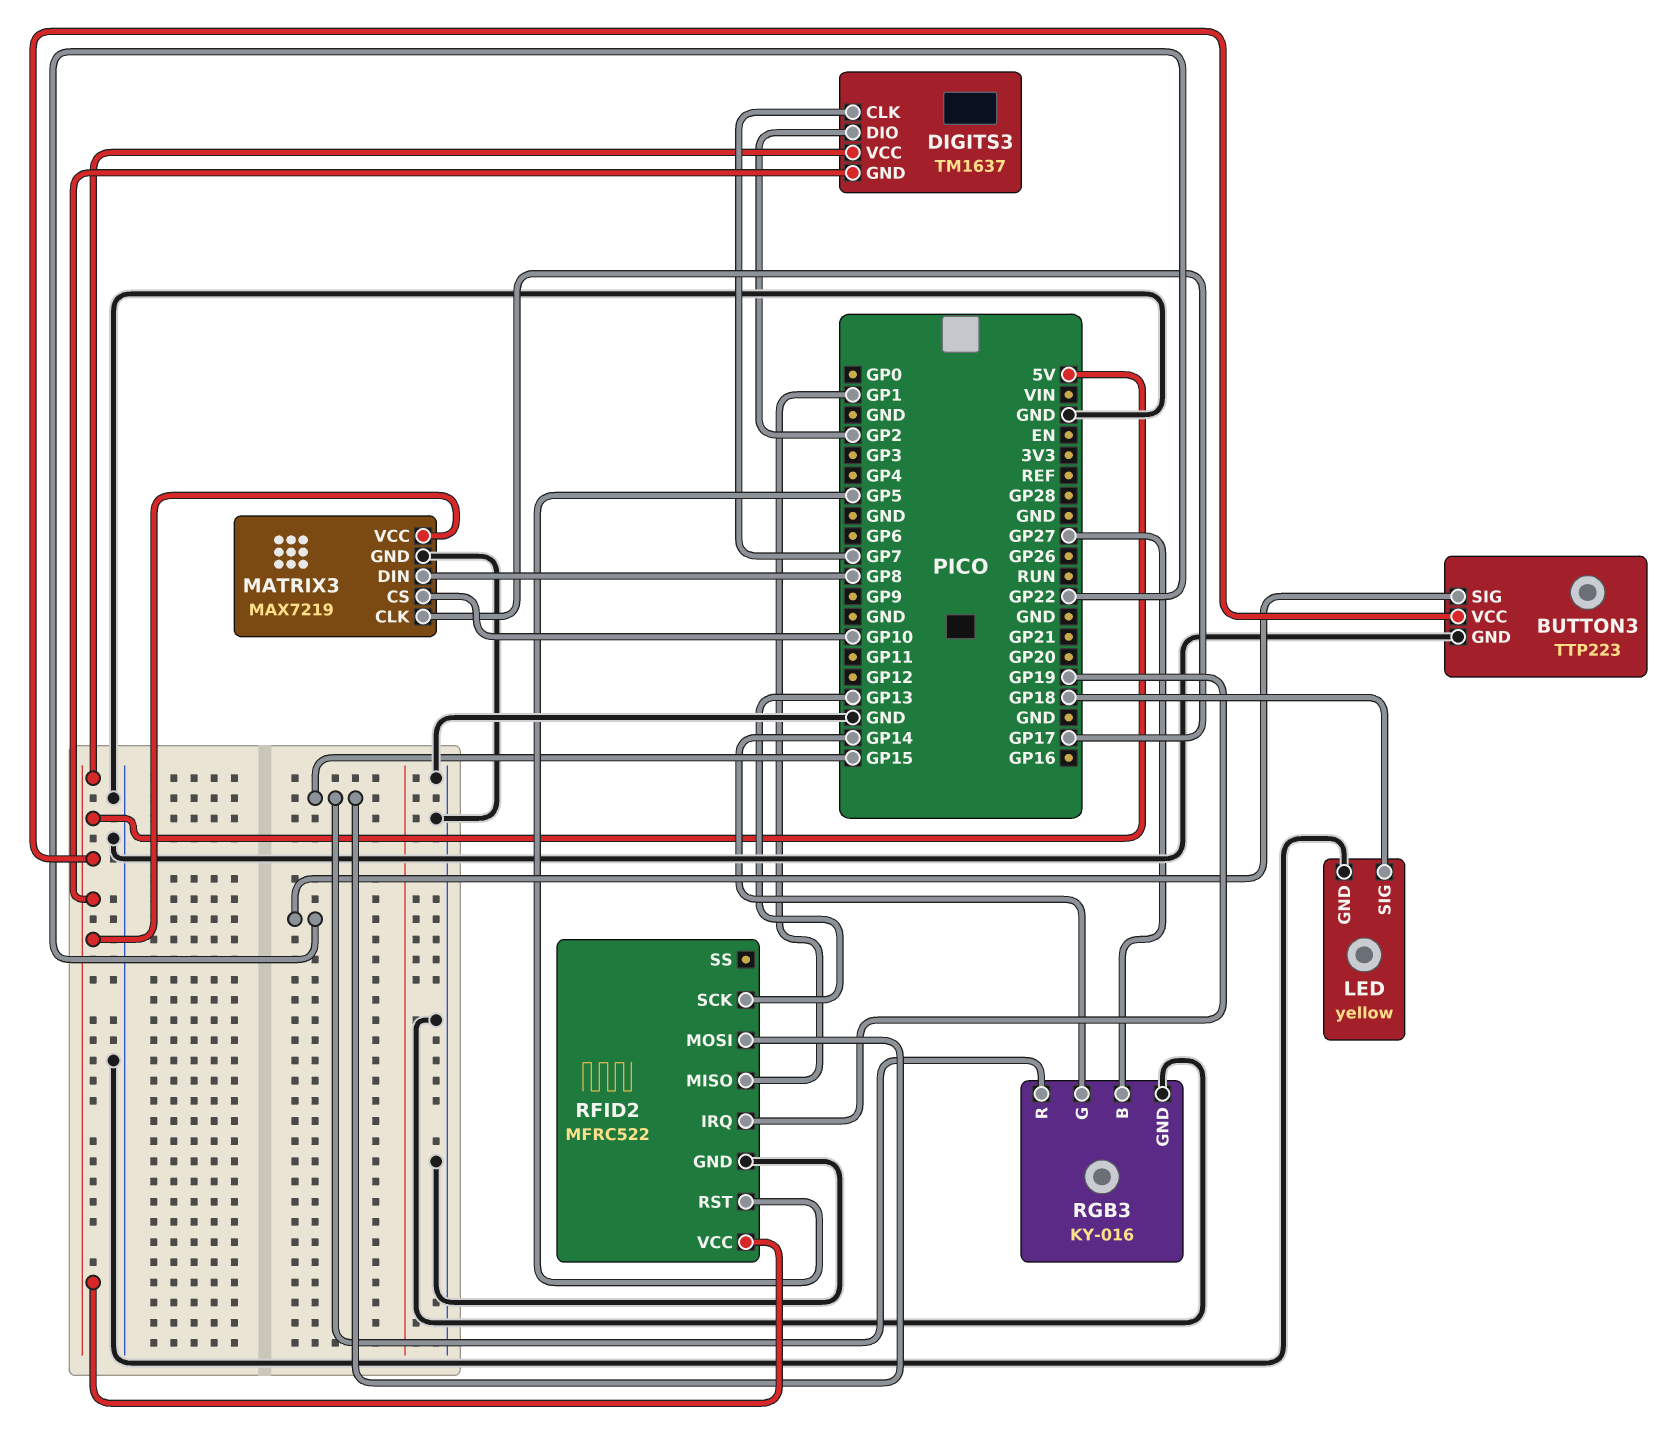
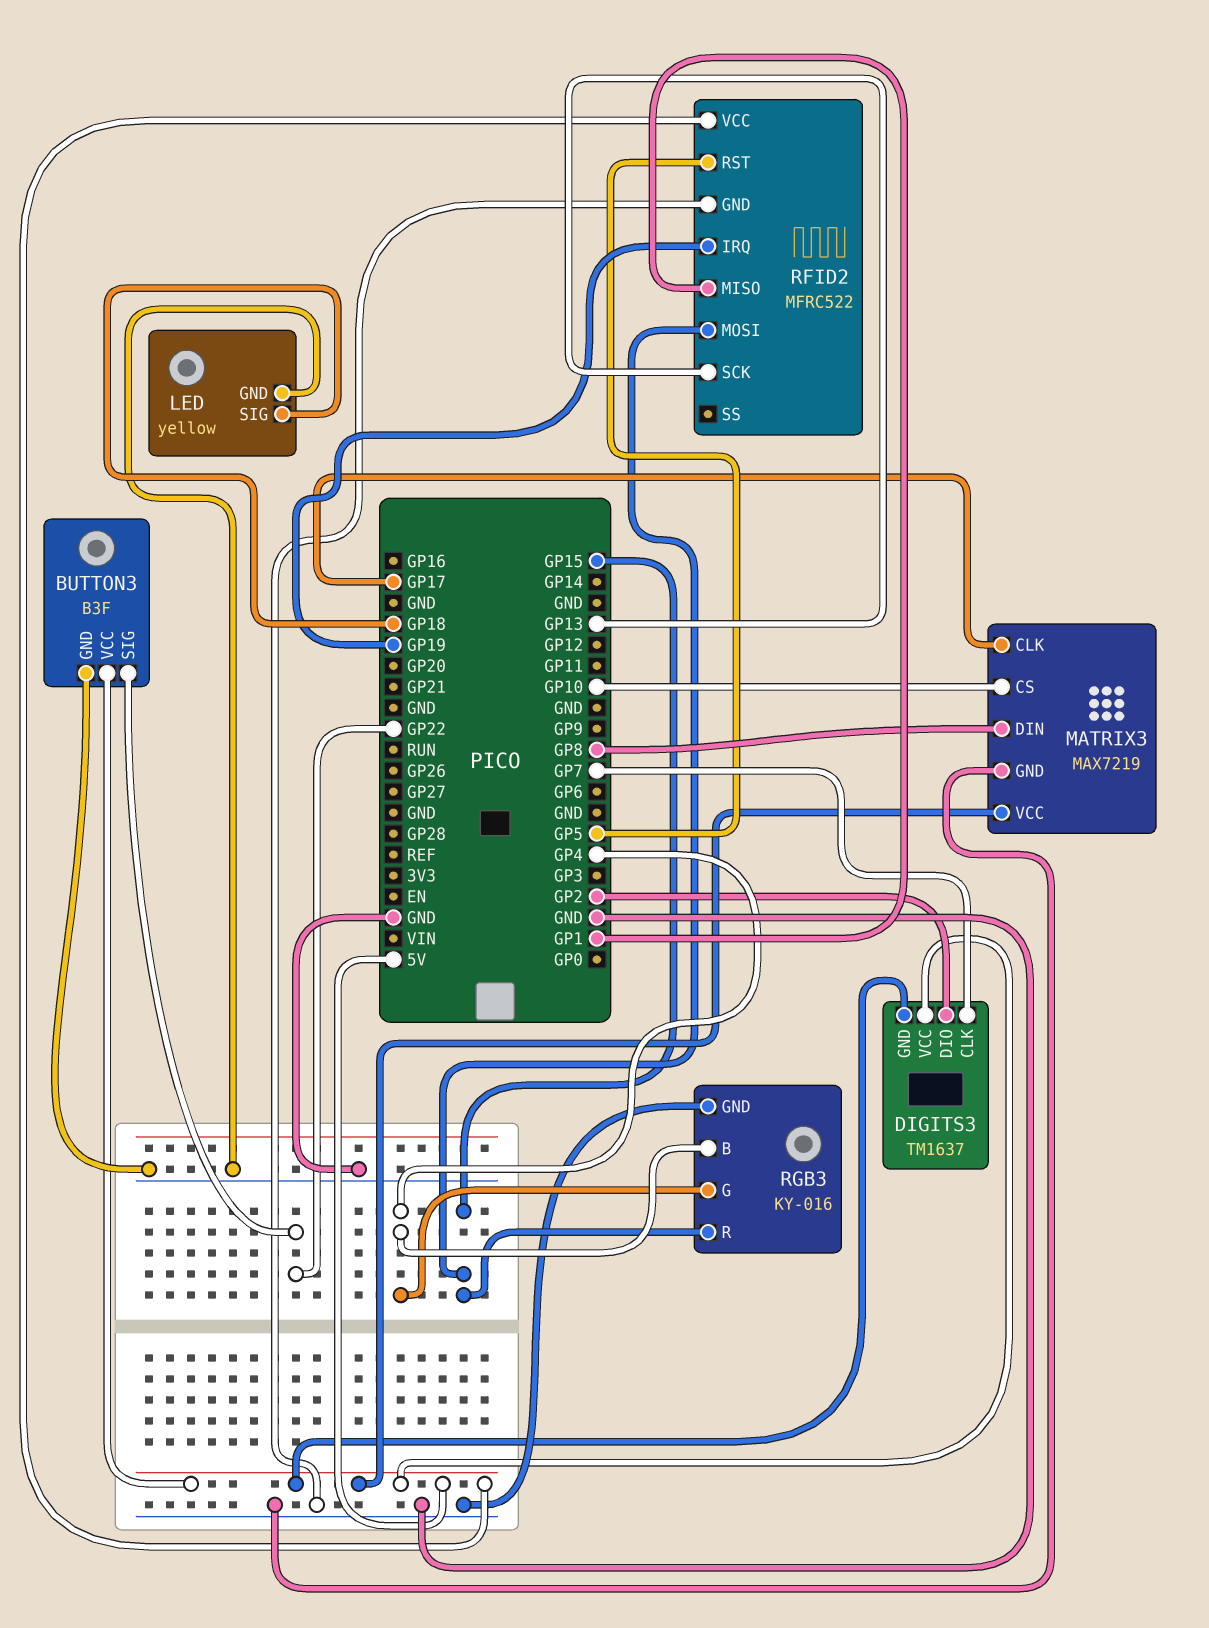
BUTTON3: TTP223 -> B3F
RGB3 pin B: GP27 -> GP4
RGB3 pin G: GP14 -> GP4

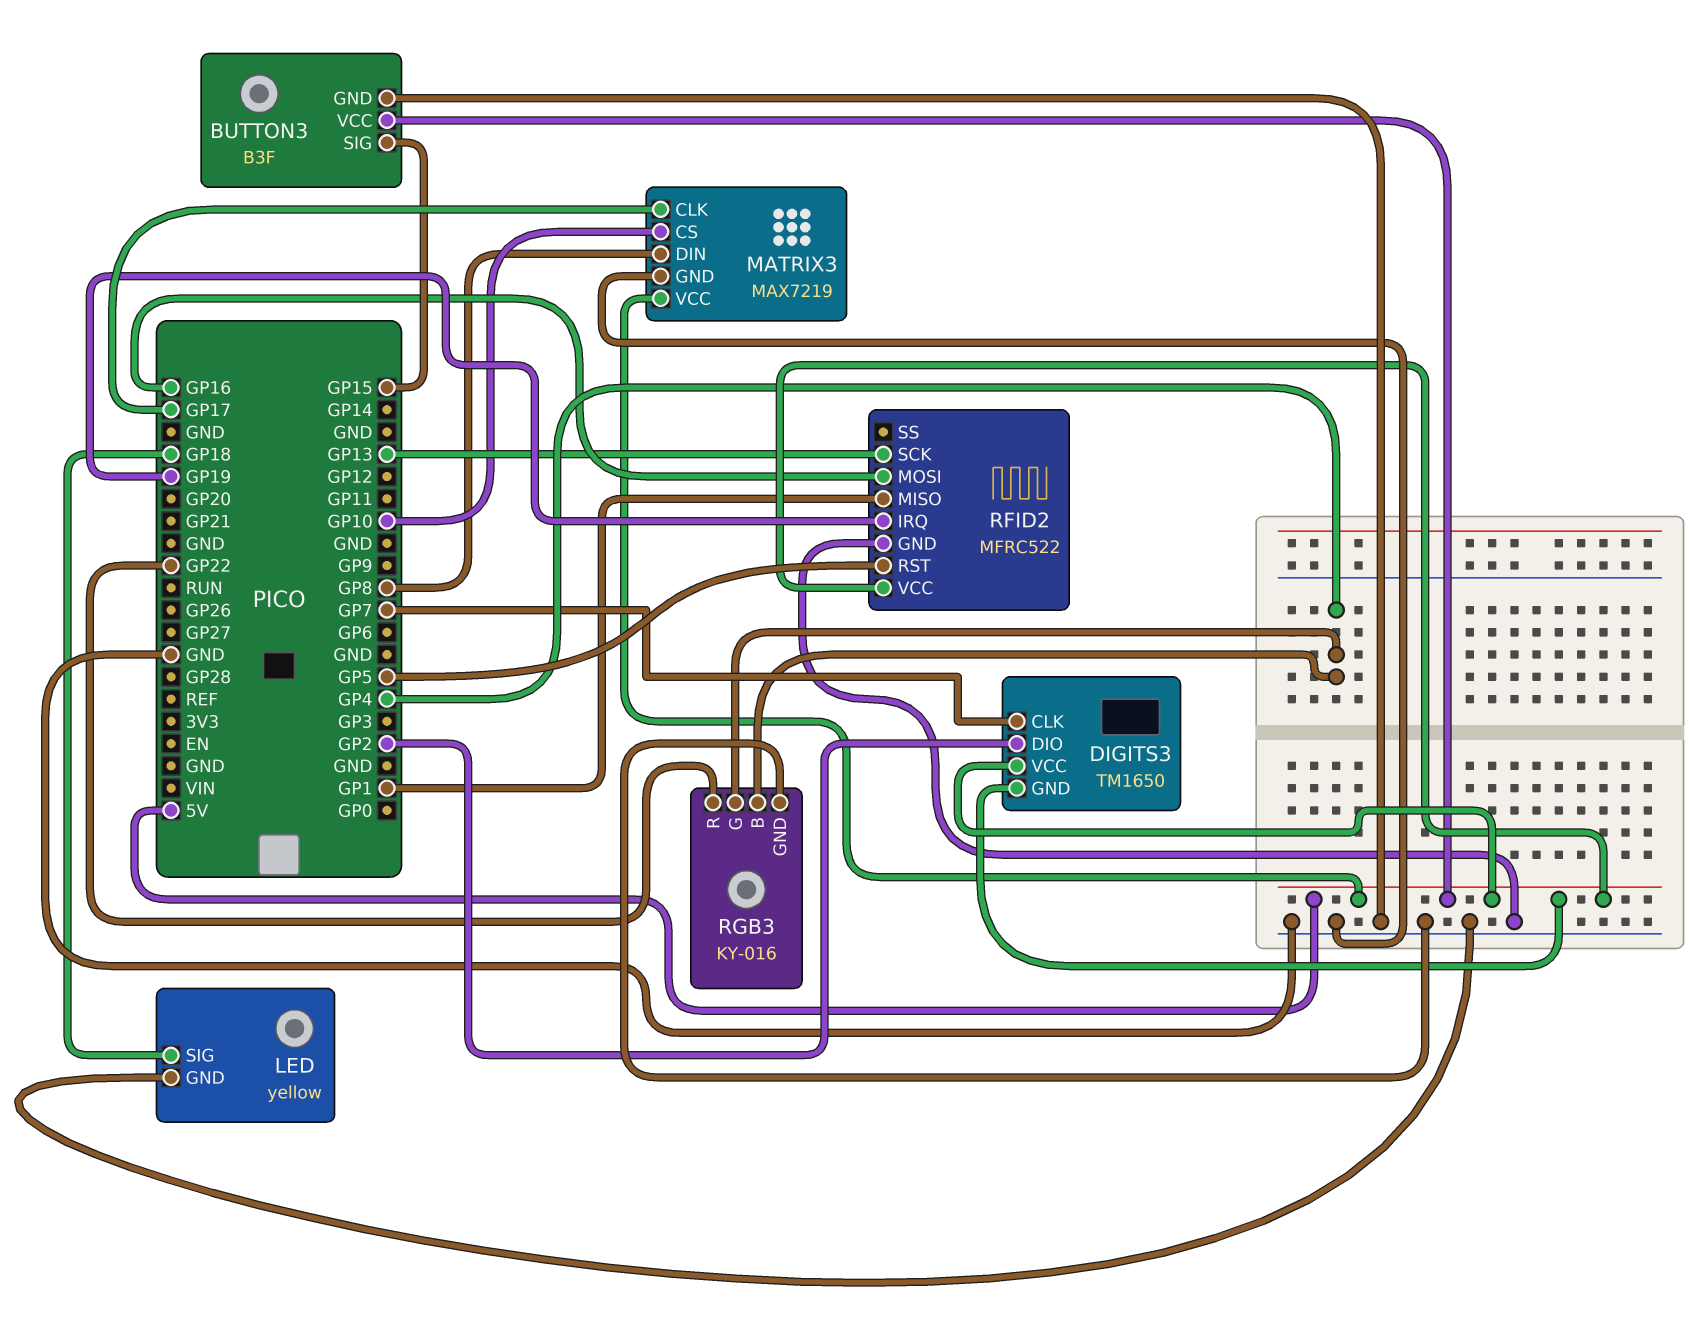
BUTTON3 pin SIG: GP22 -> GP15
DIGITS3: TM1637 -> TM1650
RFID2 pin MOSI: GP15 -> GP16
RGB3 pin R: GP15 -> GP22

